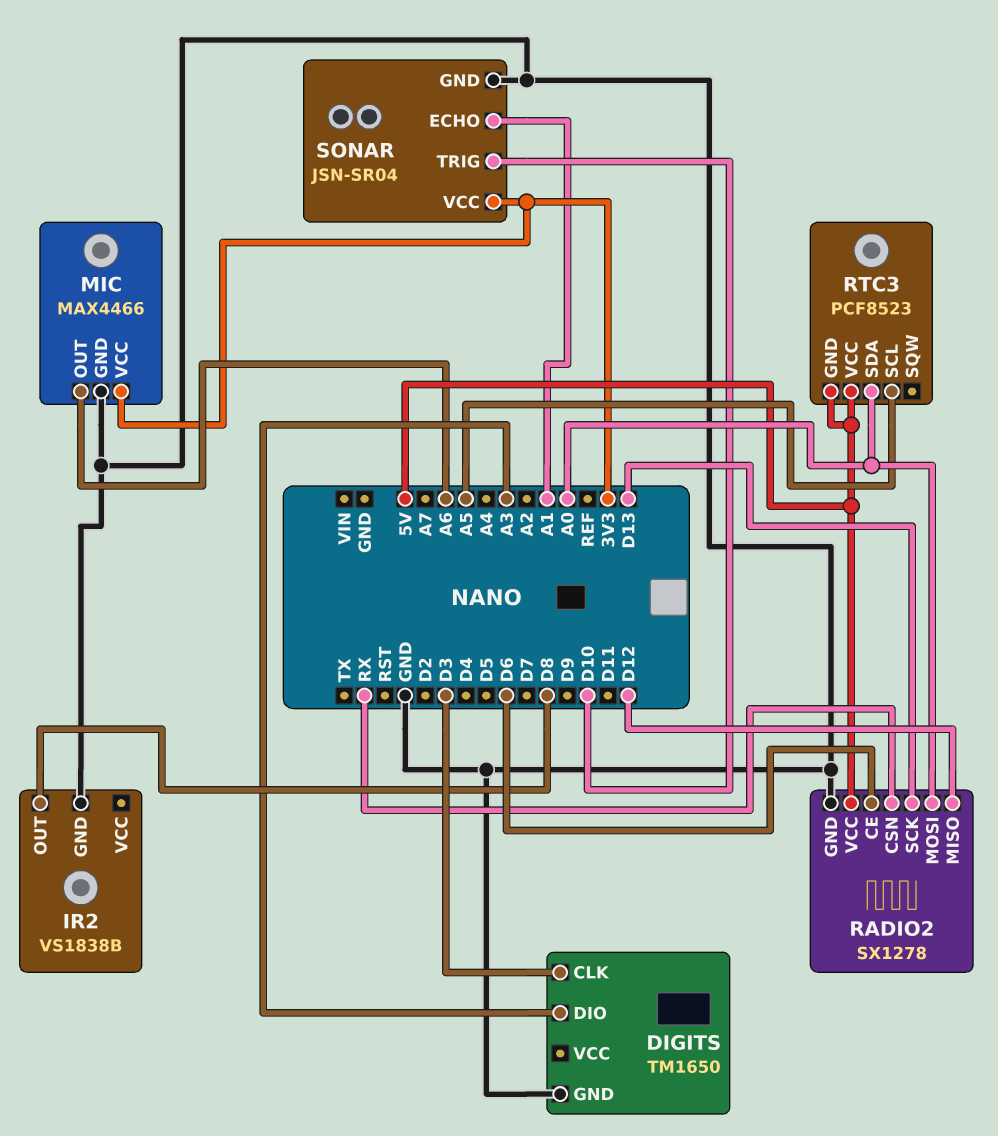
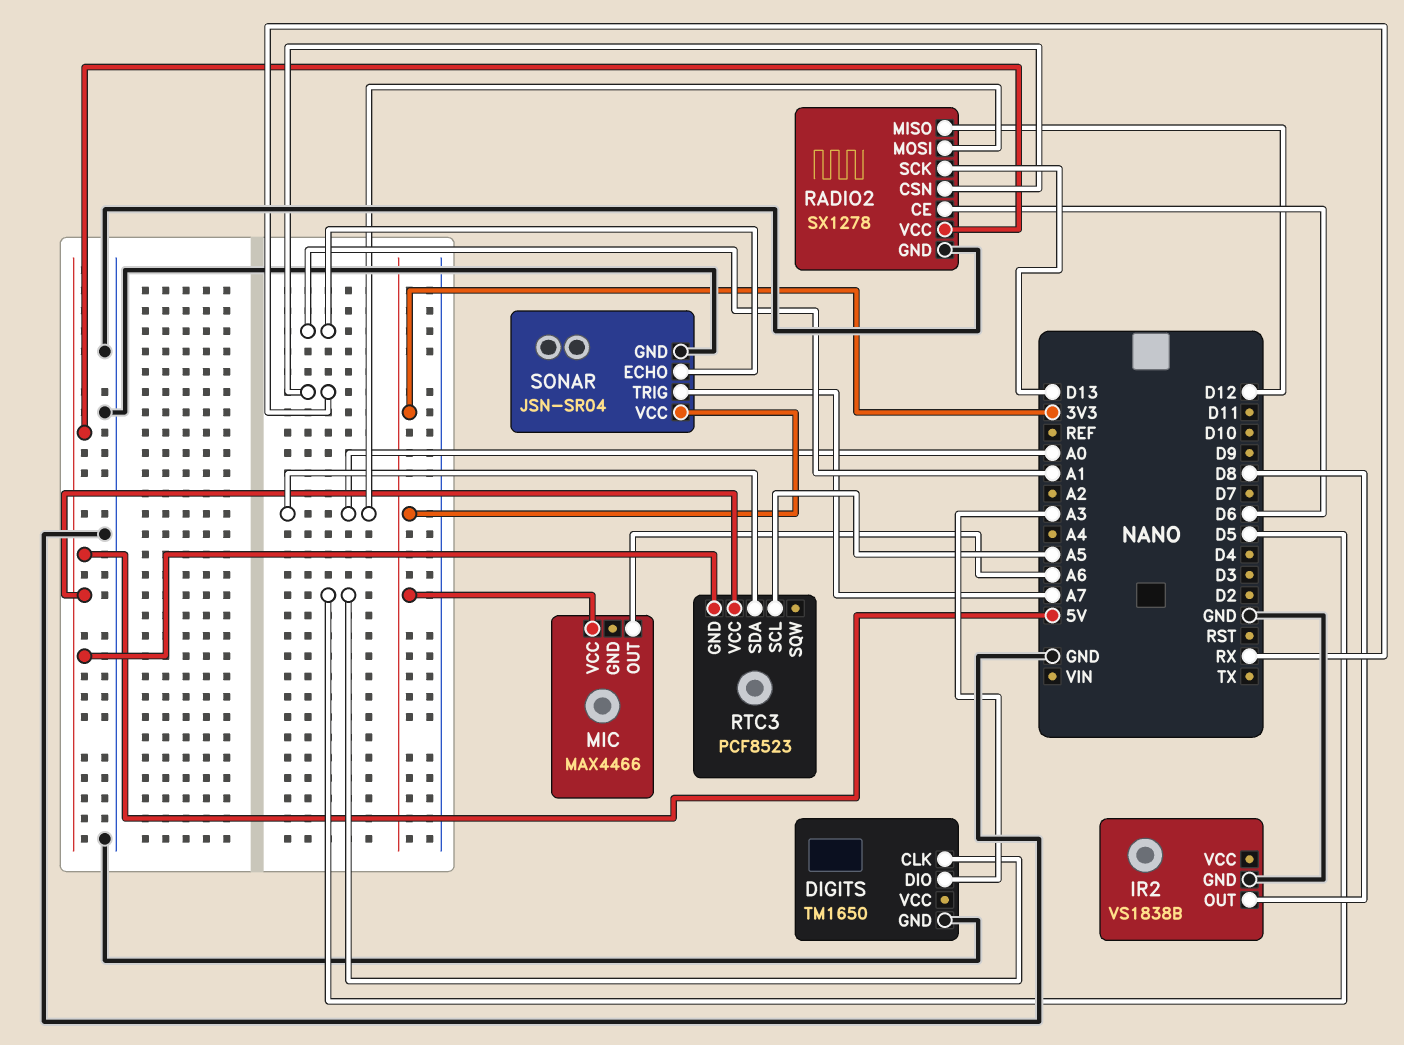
DIGITS pin CLK: D3 -> D5
MIC pin GND: GND -> none
SONAR pin TRIG: D10 -> A7

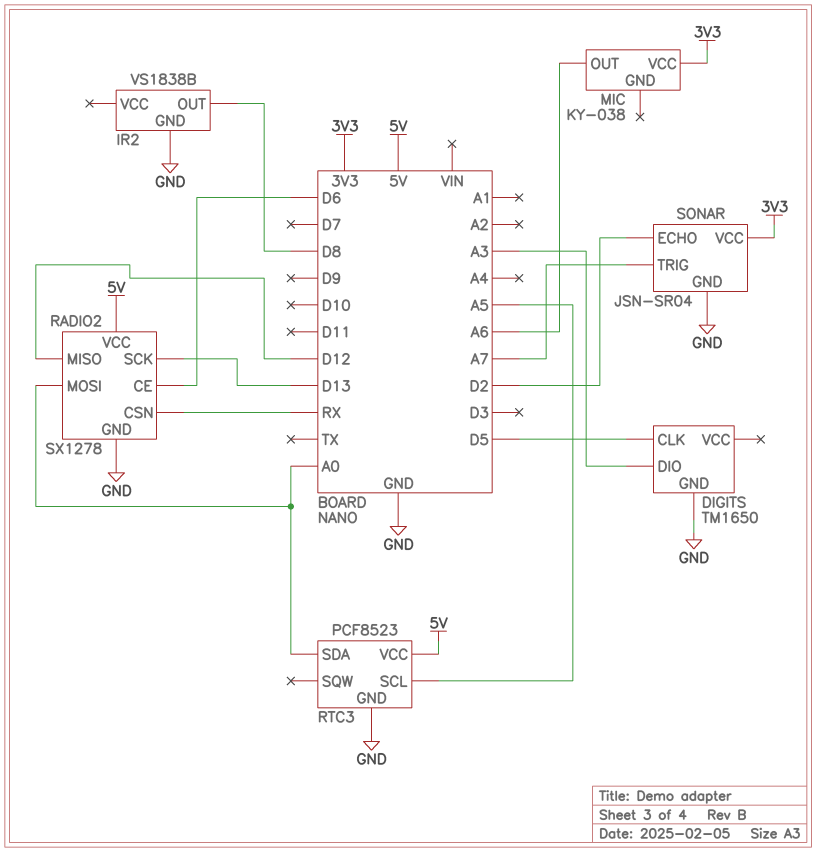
MIC: MAX4466 -> KY-038
RTC3 pin GND: 5V -> GND
SONAR pin ECHO: A1 -> D2

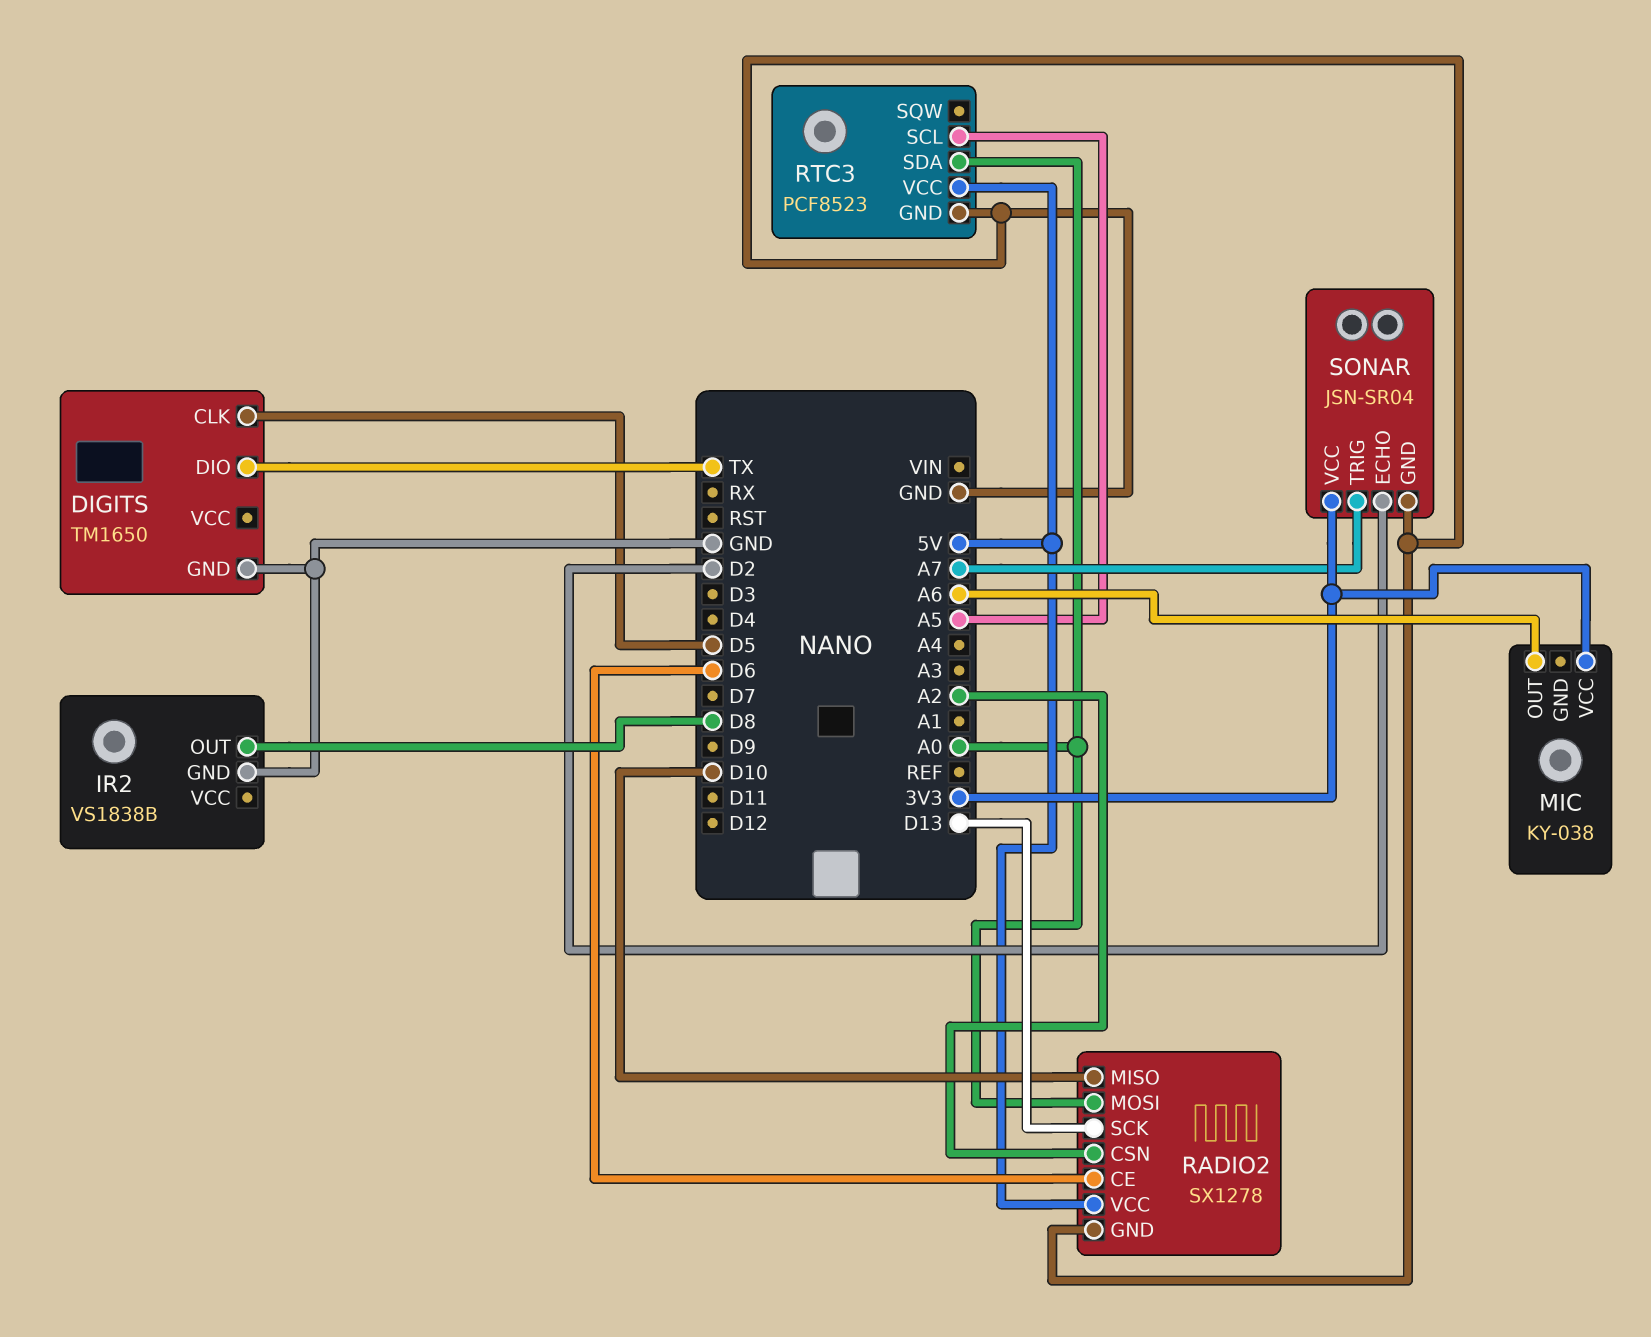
DIGITS pin DIO: A3 -> TX
RADIO2 pin CSN: RX -> A2
RADIO2 pin MISO: D12 -> D10

